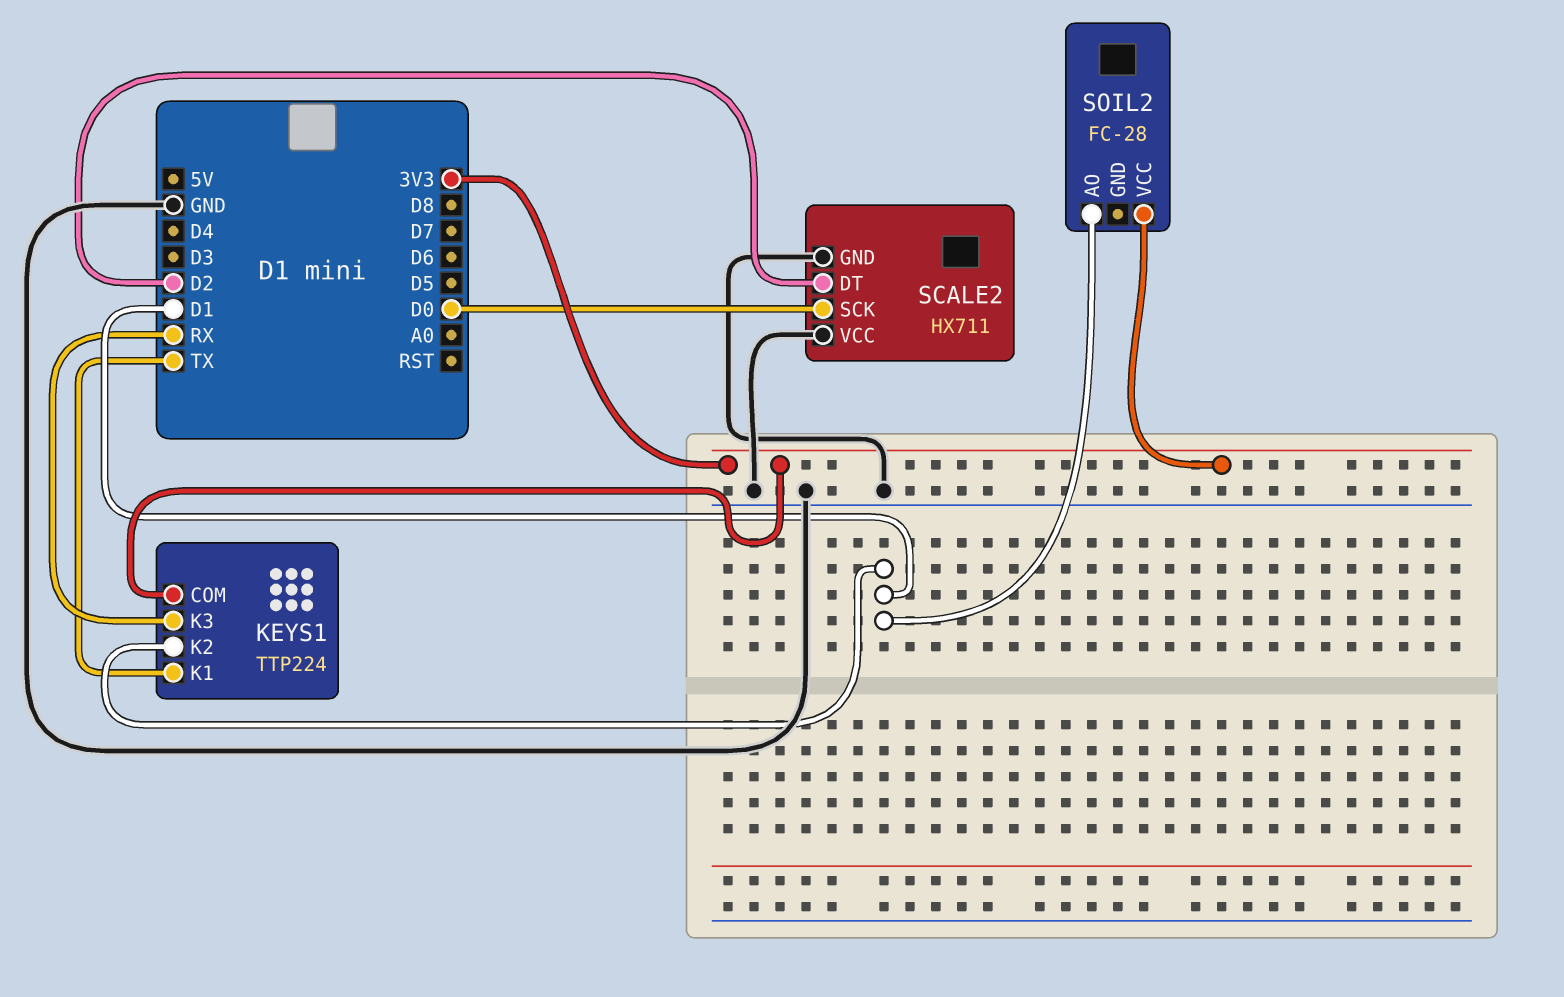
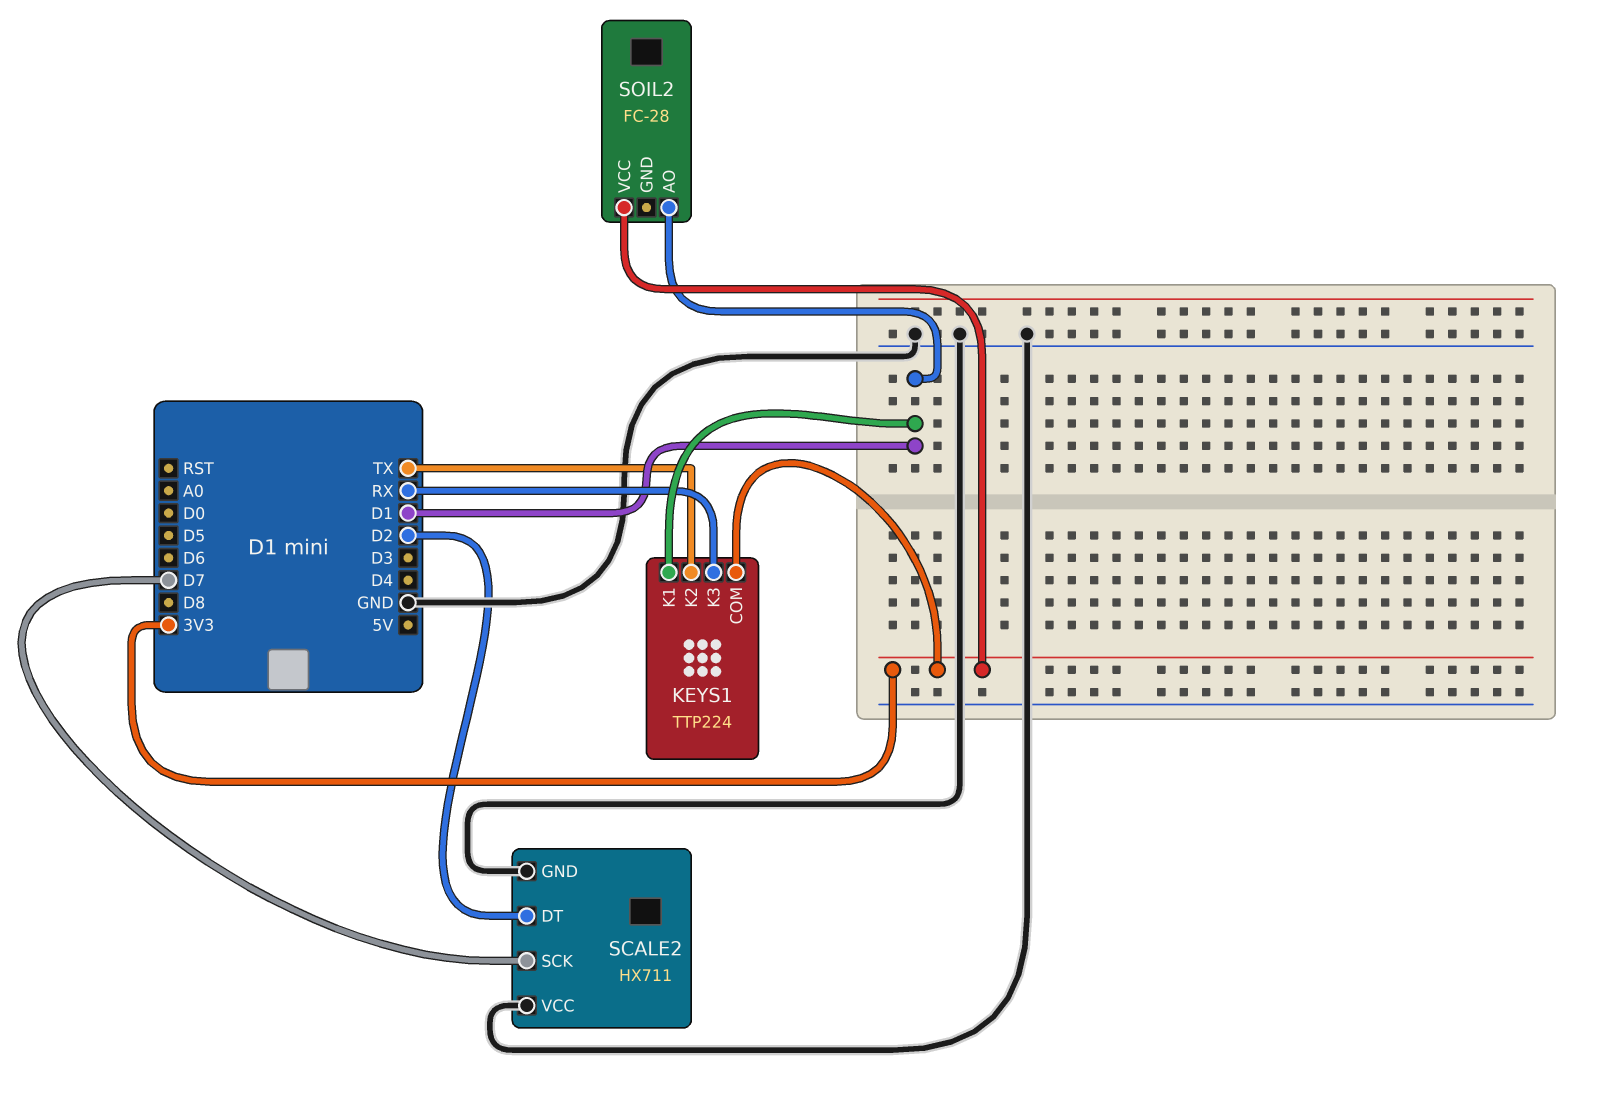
KEYS1 pin K1: TX -> D1
KEYS1 pin K2: D1 -> TX
SCALE2 pin SCK: D0 -> D7

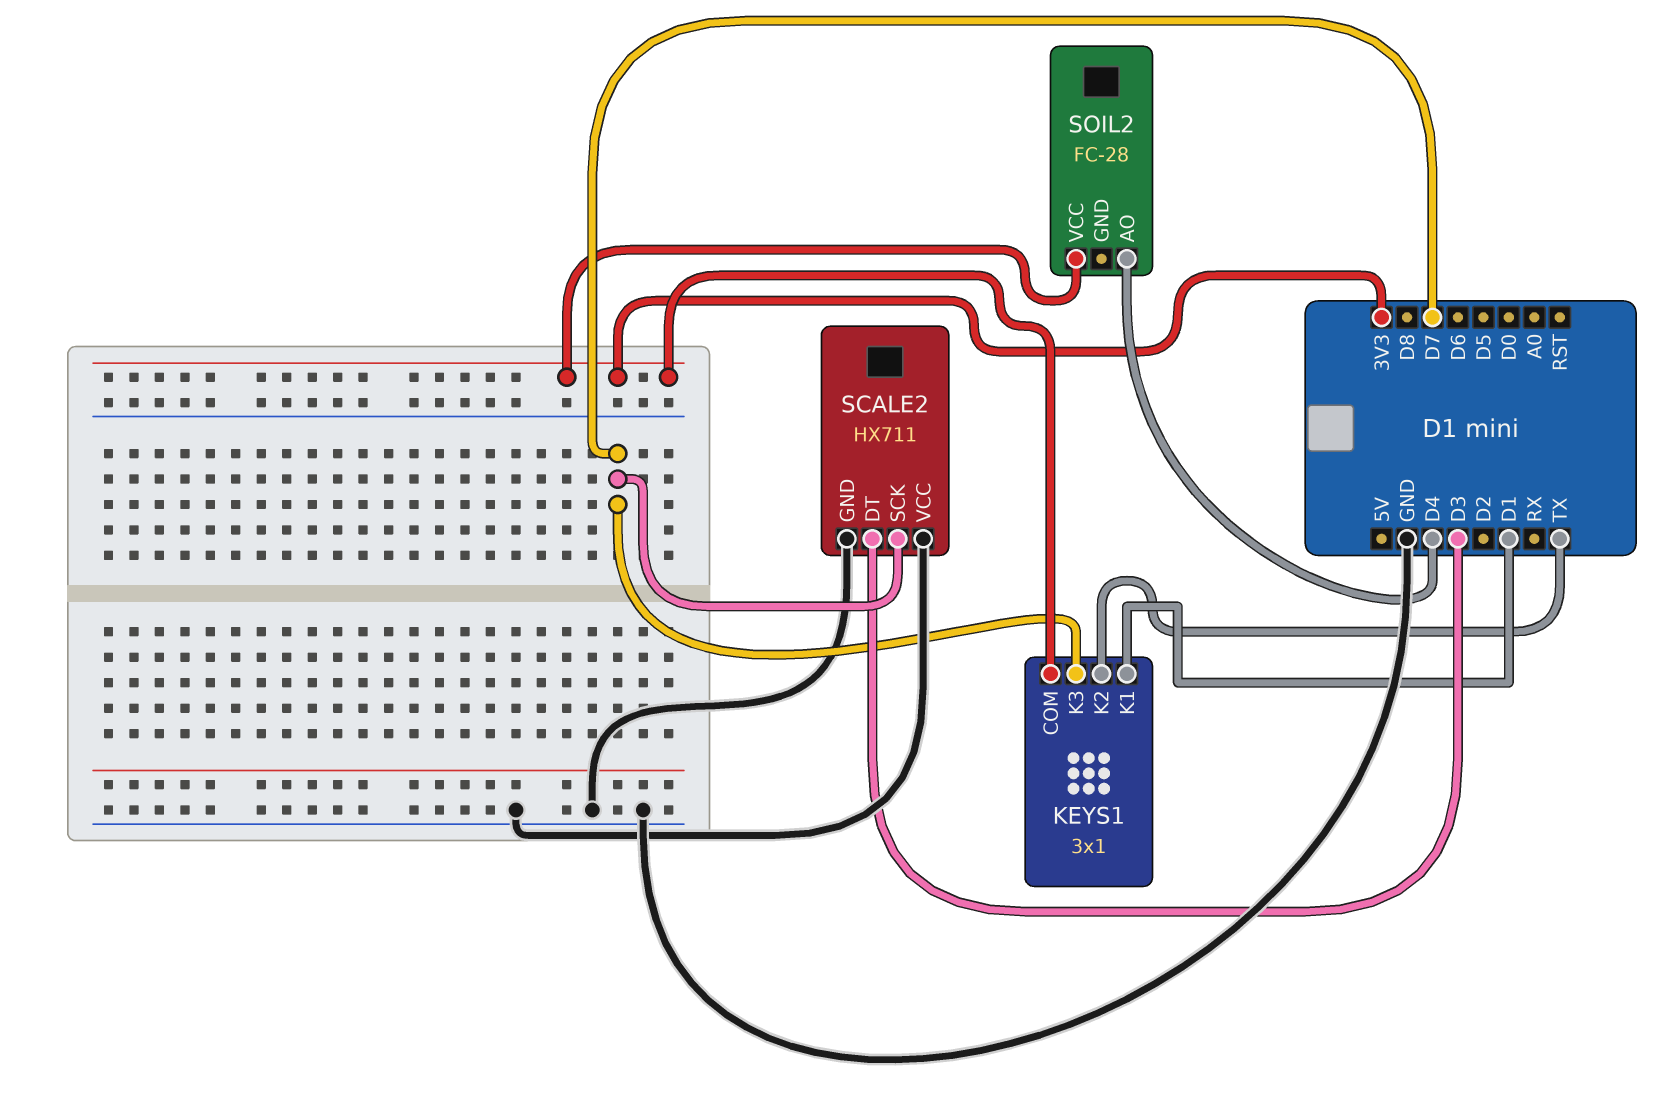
KEYS1: TTP224 -> 3x1
KEYS1 pin K3: RX -> D7
SCALE2 pin DT: D2 -> D3
SOIL2 pin AO: D1 -> D4

